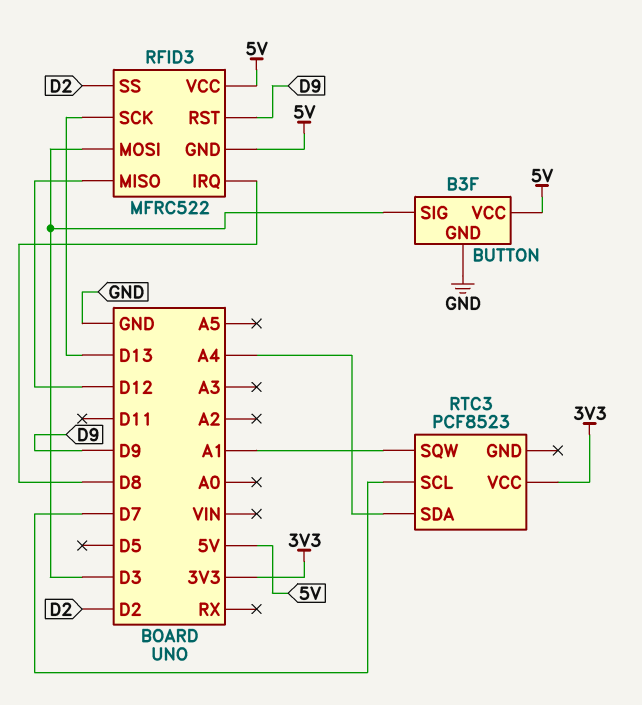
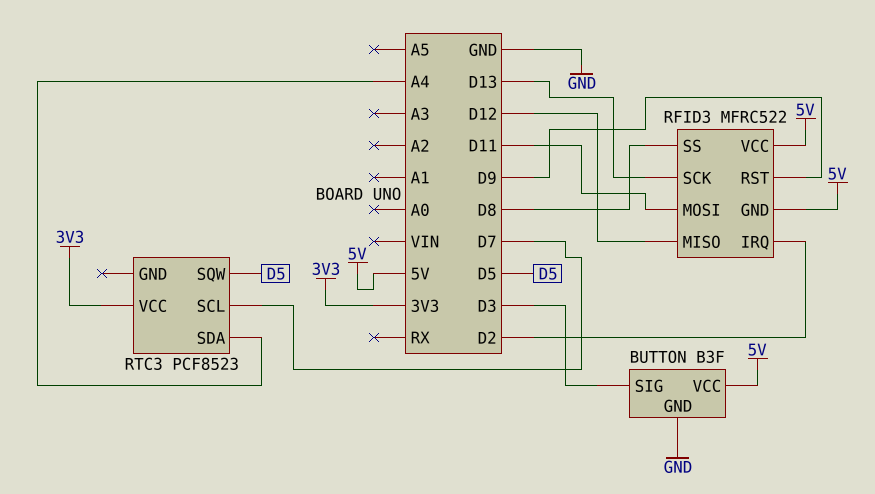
RFID3 pin IRQ: D8 -> D2
RFID3 pin MOSI: D3 -> D11
RFID3 pin SS: D2 -> D8
RTC3 pin SQW: A1 -> D5

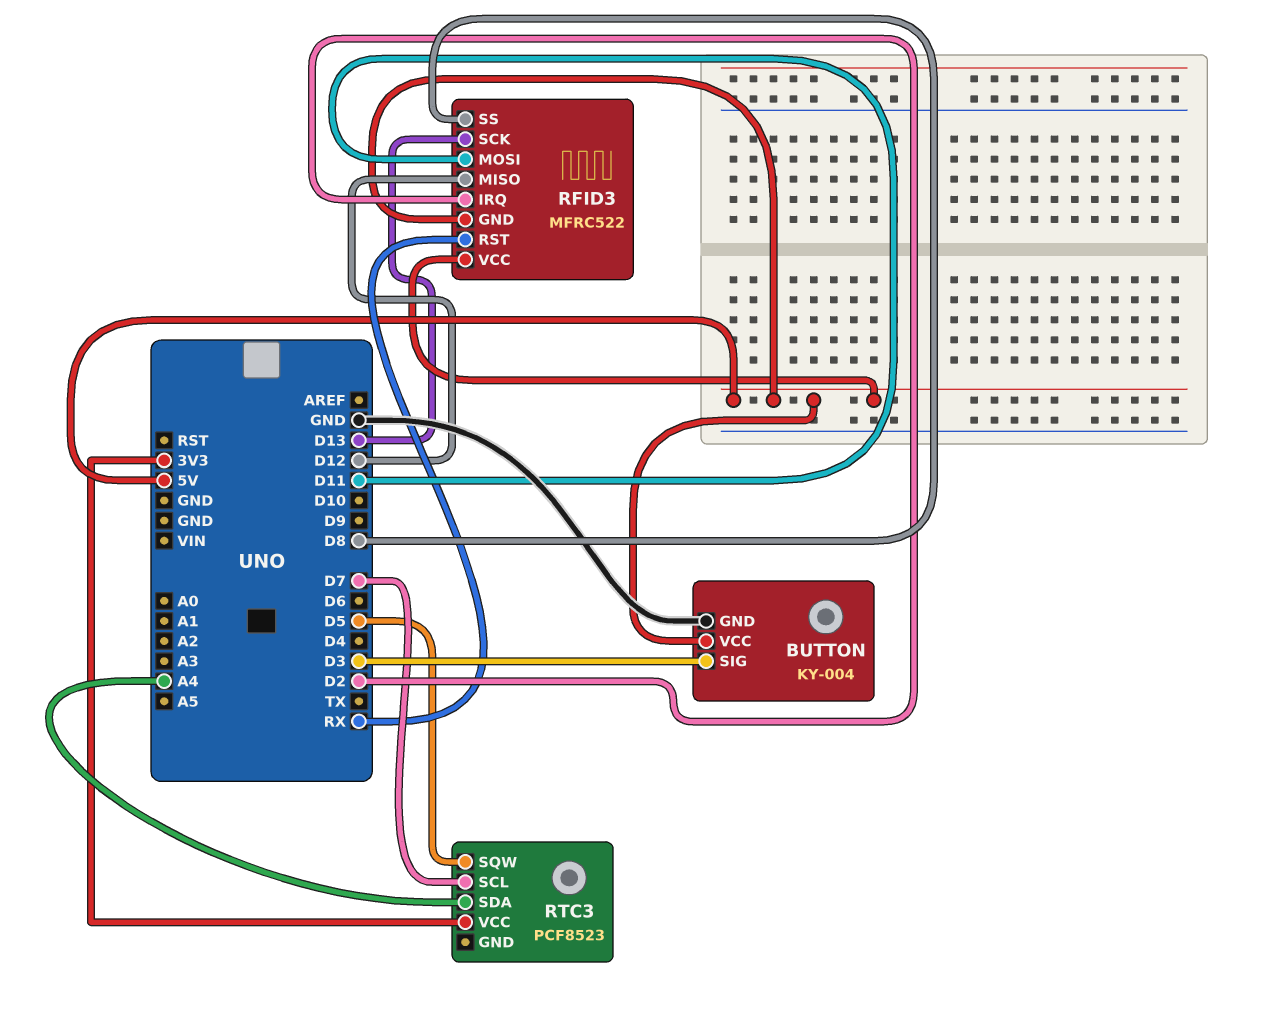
BUTTON: B3F -> KY-004
RFID3 pin RST: D9 -> RX

